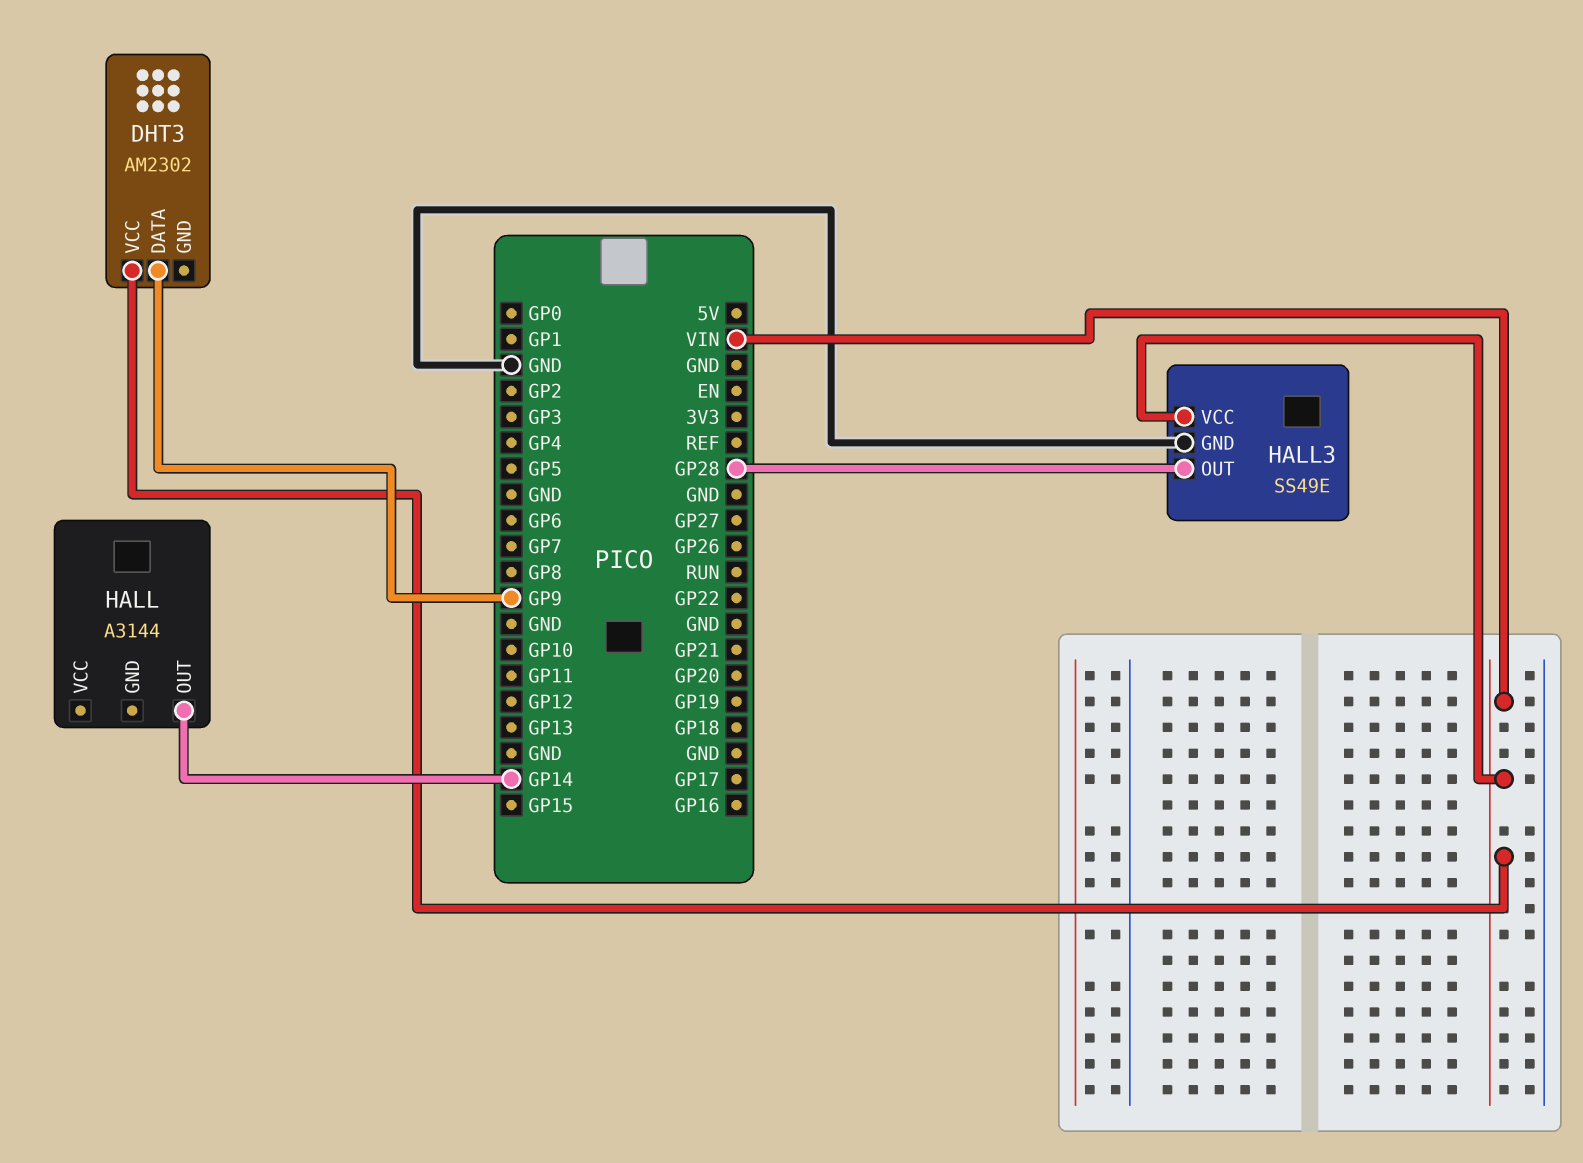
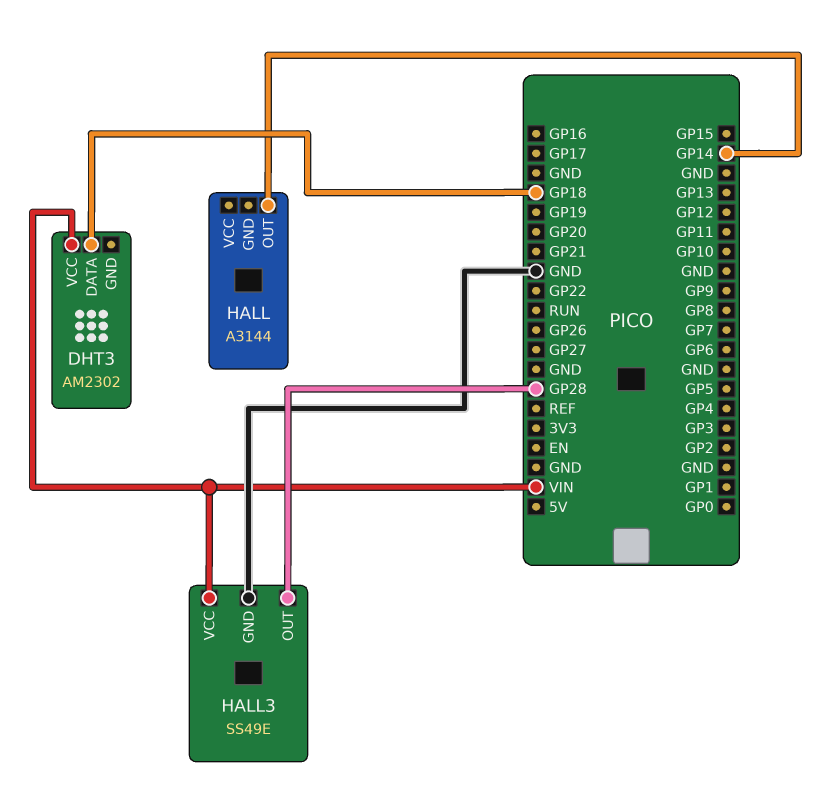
DHT3 pin DATA: GP9 -> GP18

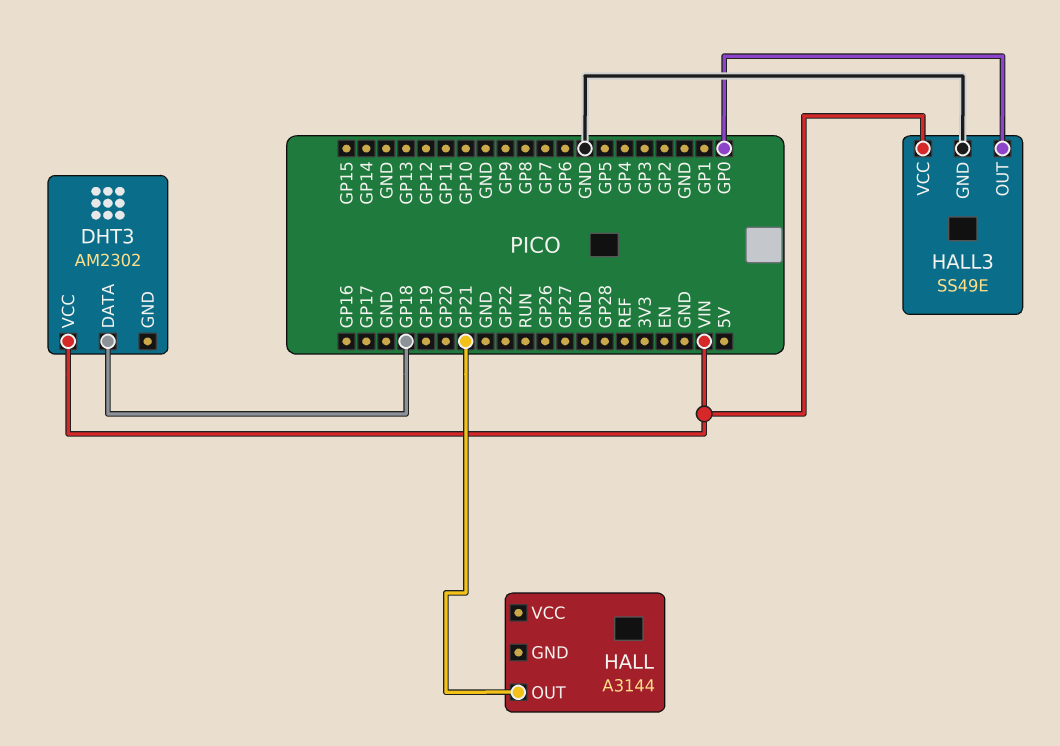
HALL pin OUT: GP14 -> GP21
HALL3 pin OUT: GP28 -> GP0

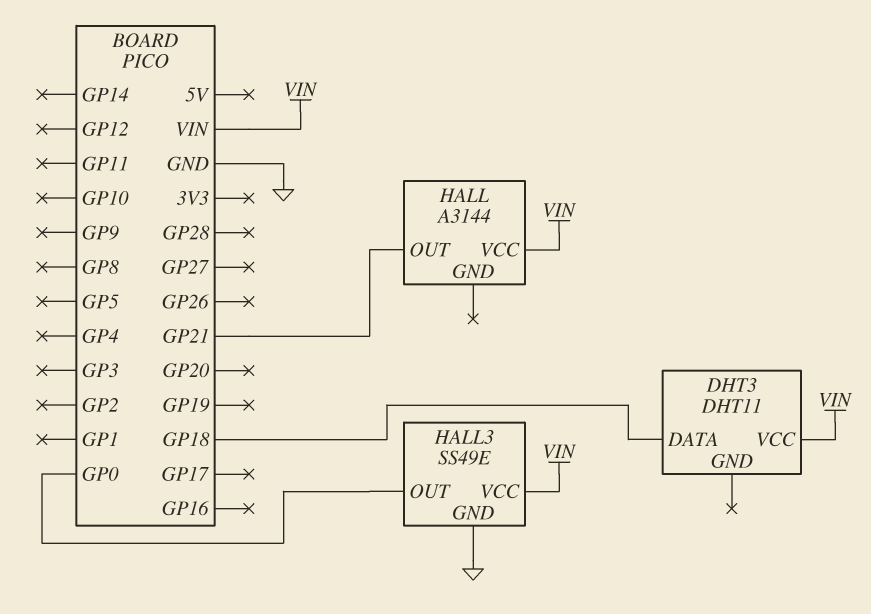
DHT3: AM2302 -> DHT11
HALL pin VCC: none -> VIN

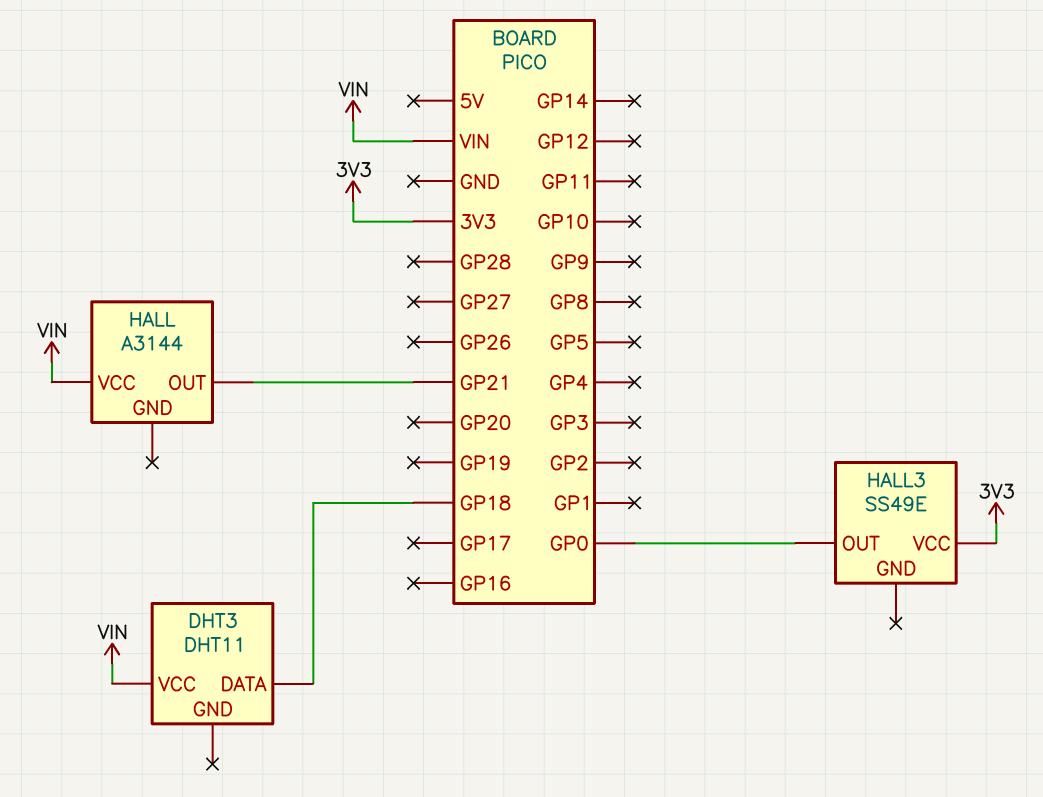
HALL3 pin GND: GND -> none
HALL3 pin VCC: VIN -> 3V3

